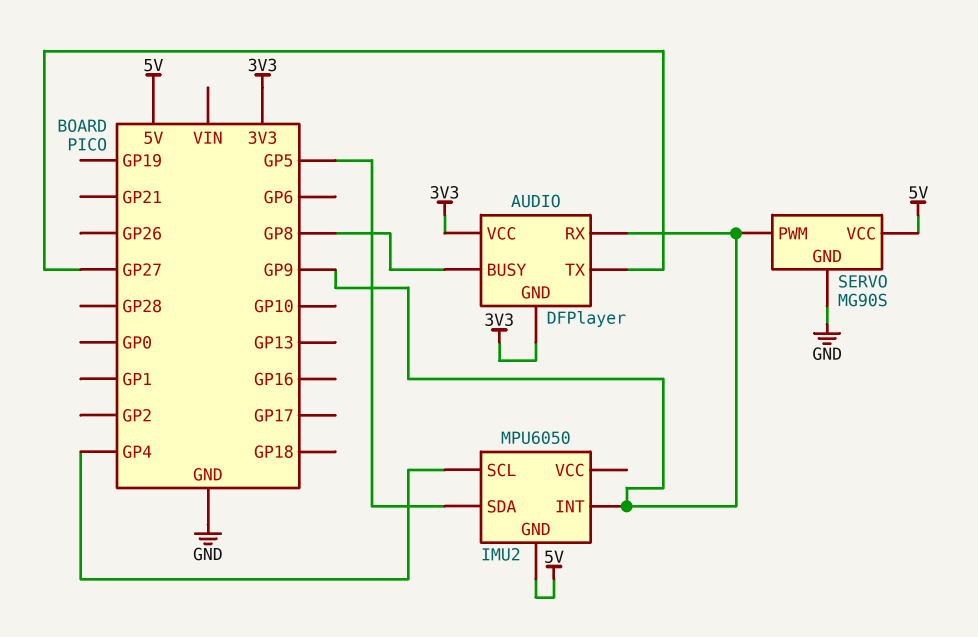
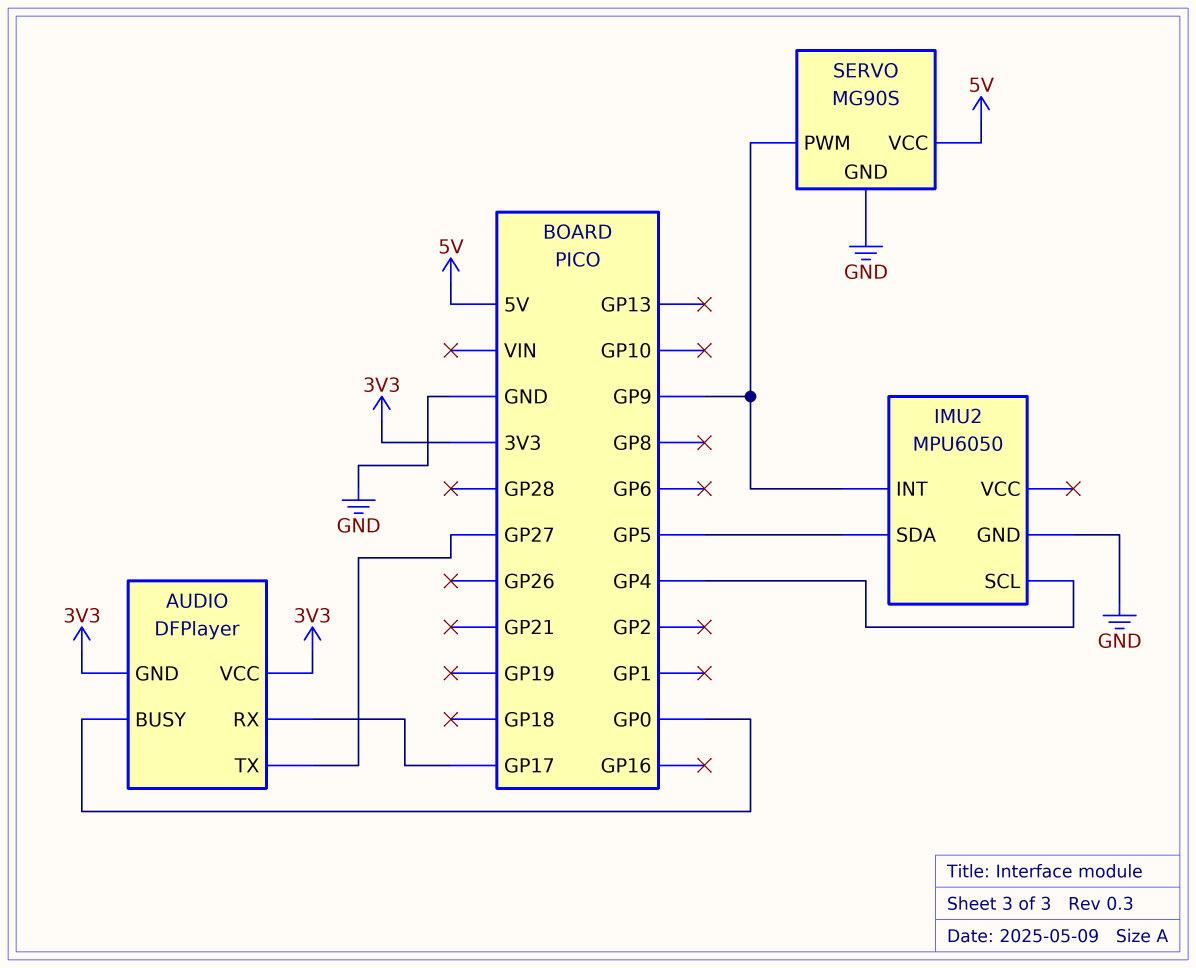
AUDIO pin BUSY: GP8 -> GP0
AUDIO pin RX: GP9 -> GP17
IMU2 pin GND: 5V -> GND

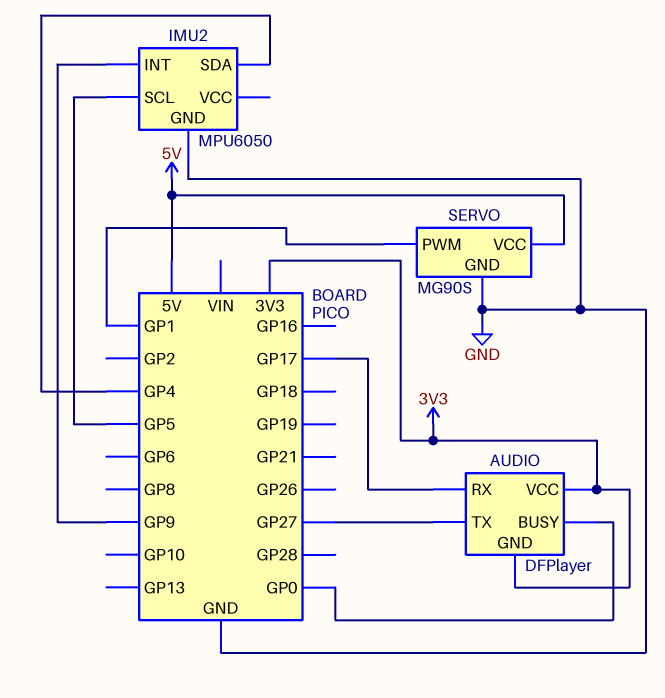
IMU2 pin SCL: GP4 -> GP5
IMU2 pin SDA: GP5 -> GP4
SERVO pin PWM: GP9 -> GP1

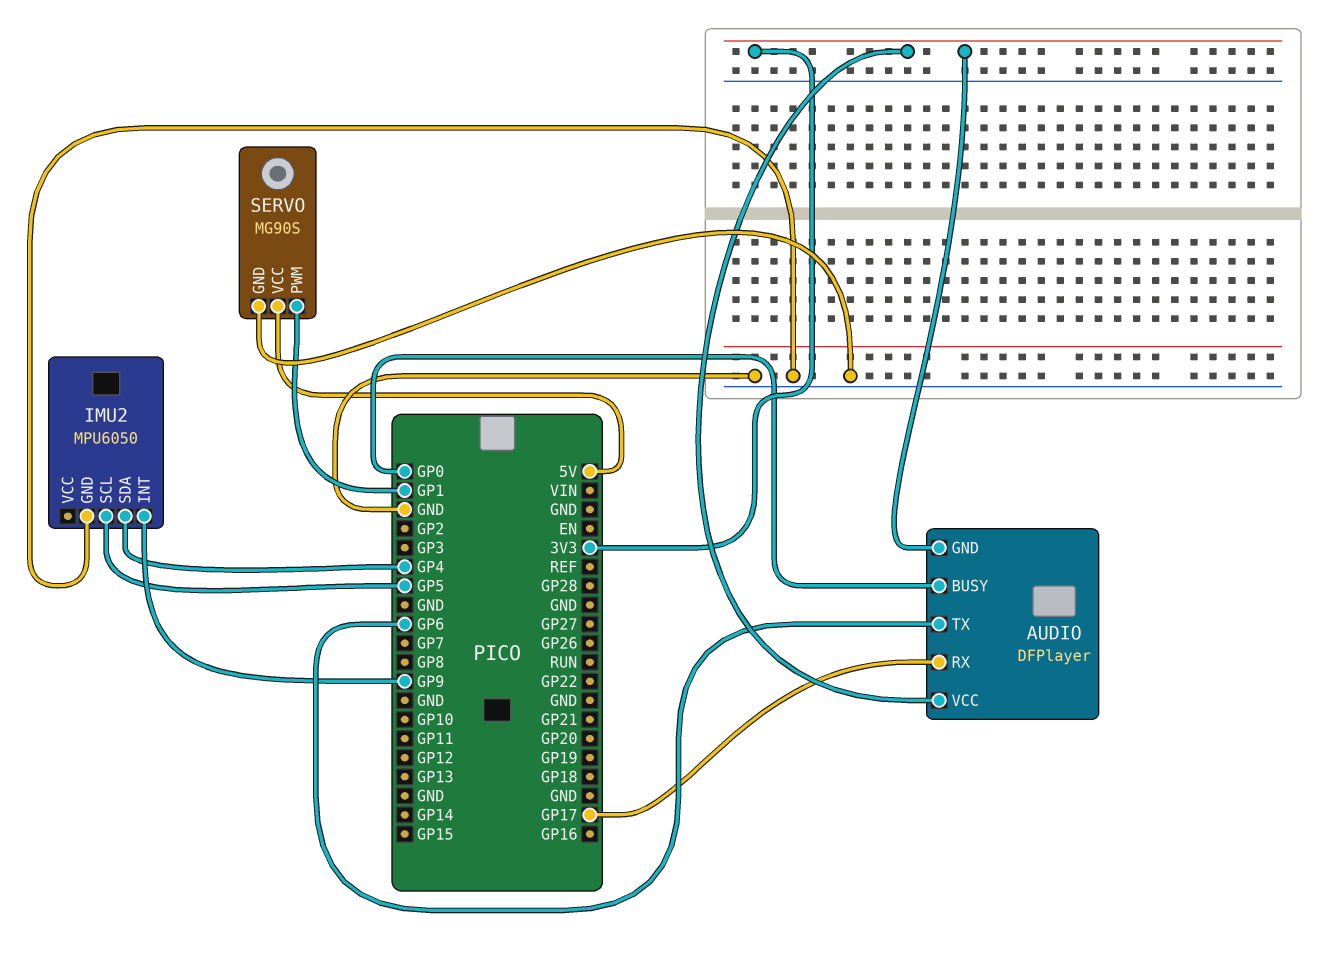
AUDIO pin TX: GP27 -> GP6

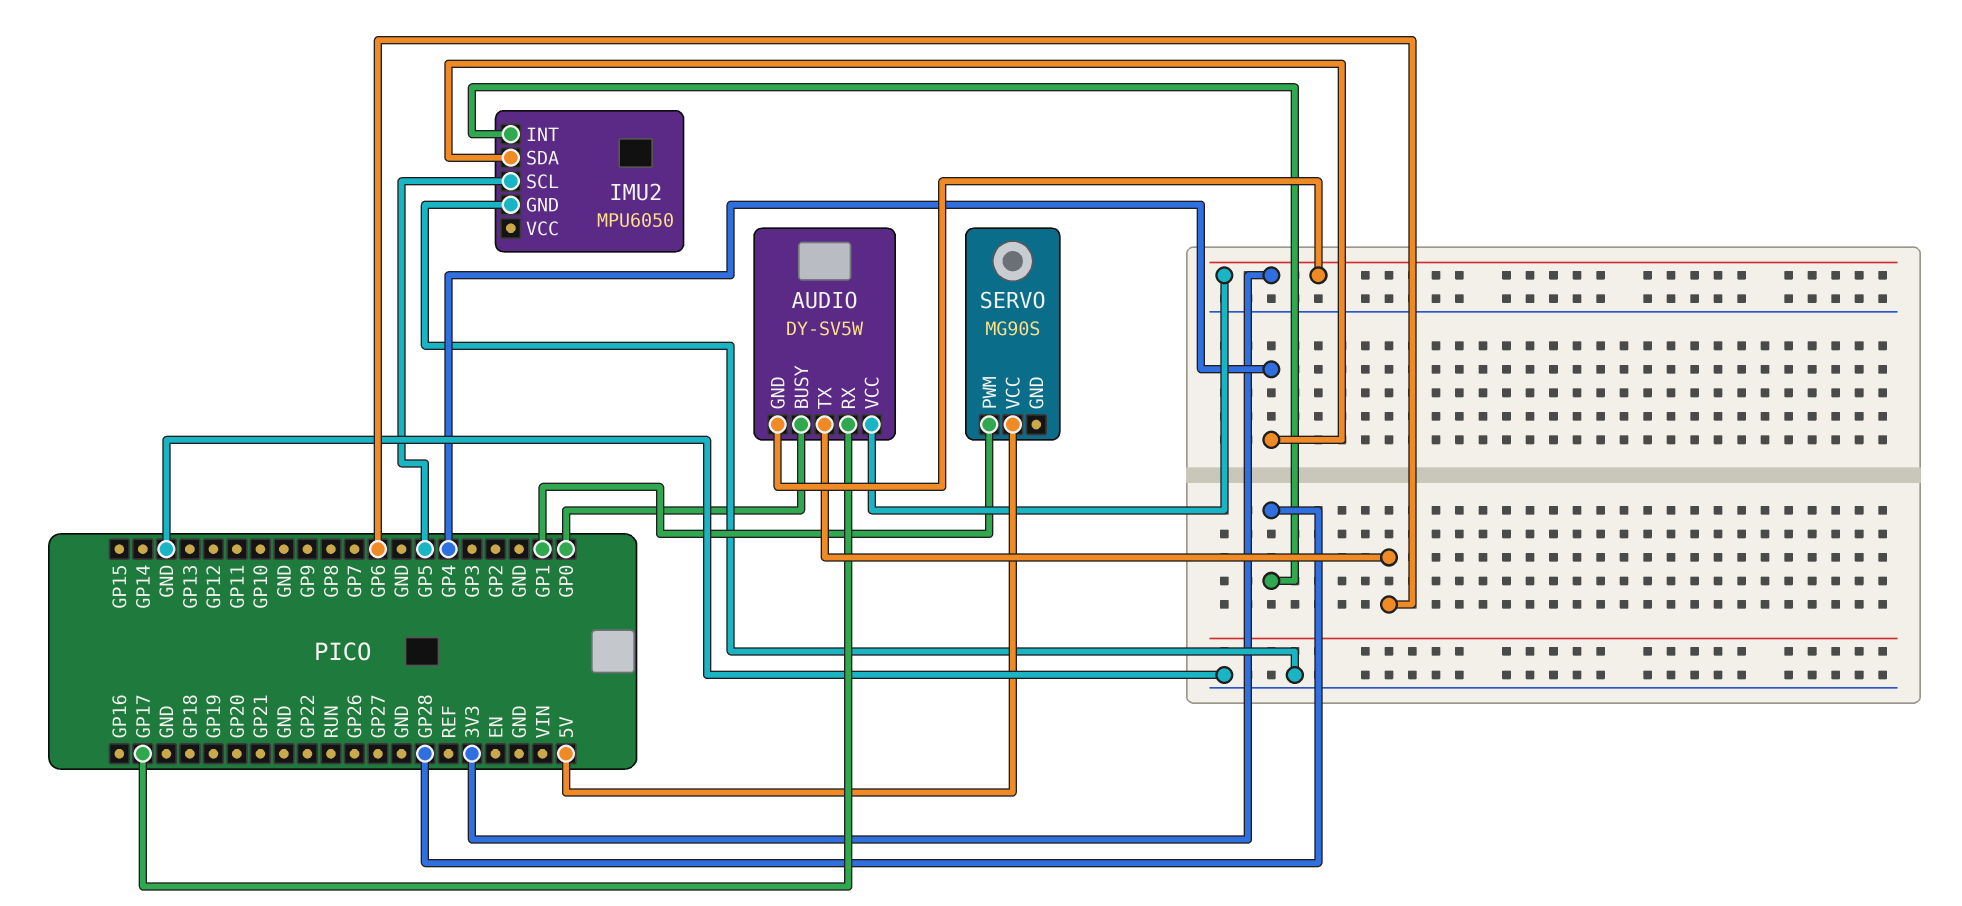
AUDIO: DFPlayer -> DY-SV5W
IMU2 pin INT: GP9 -> GP28
SERVO pin GND: GND -> none

